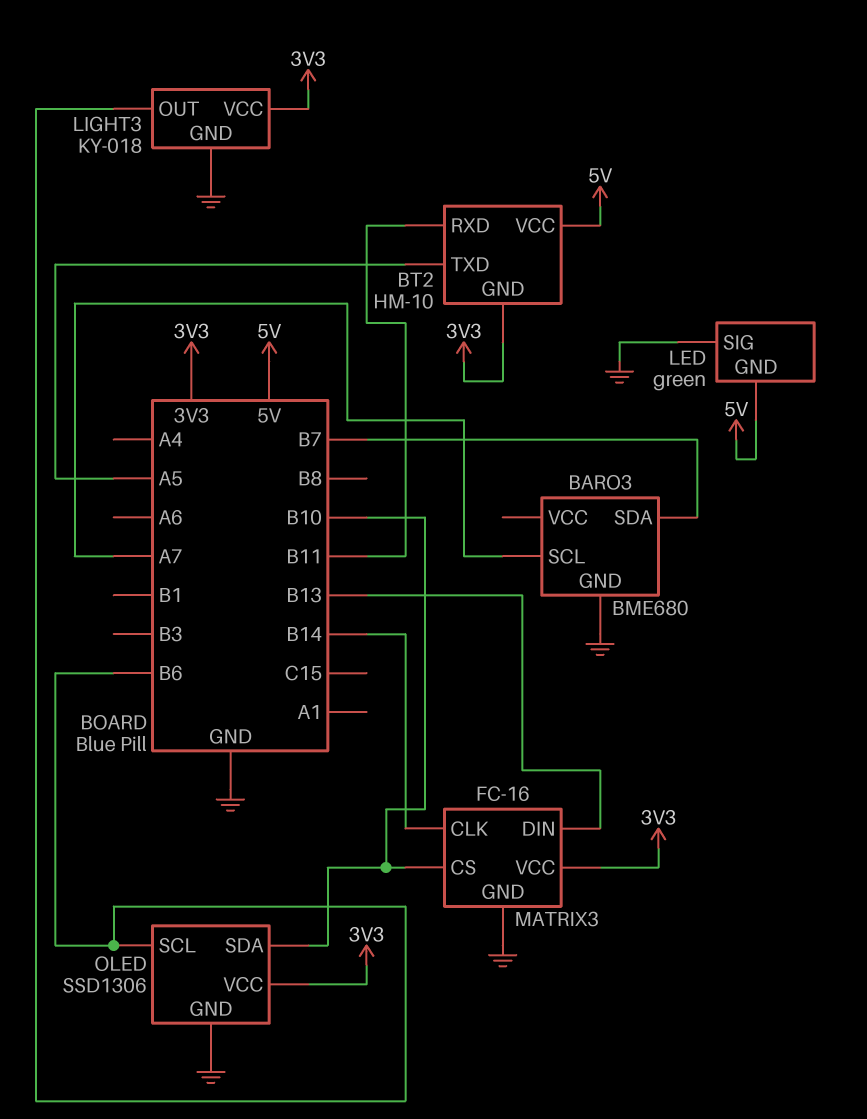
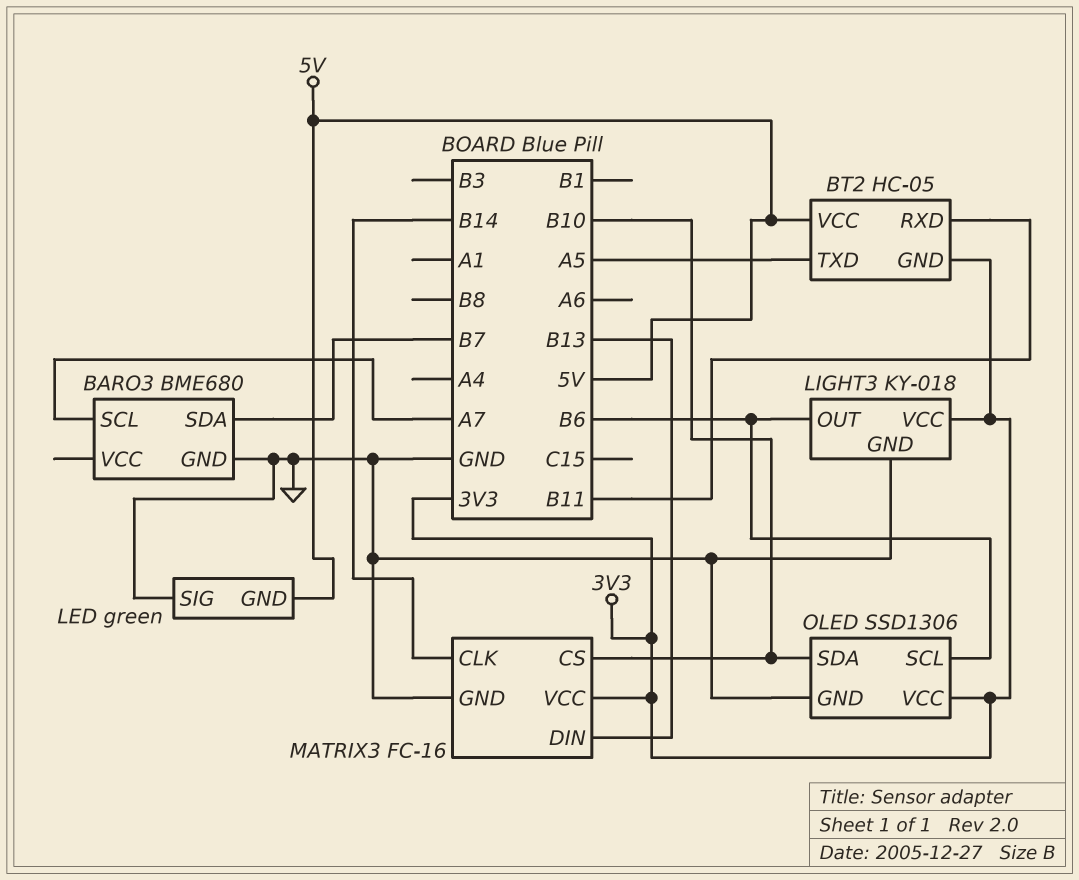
BT2: HM-10 -> HC-05

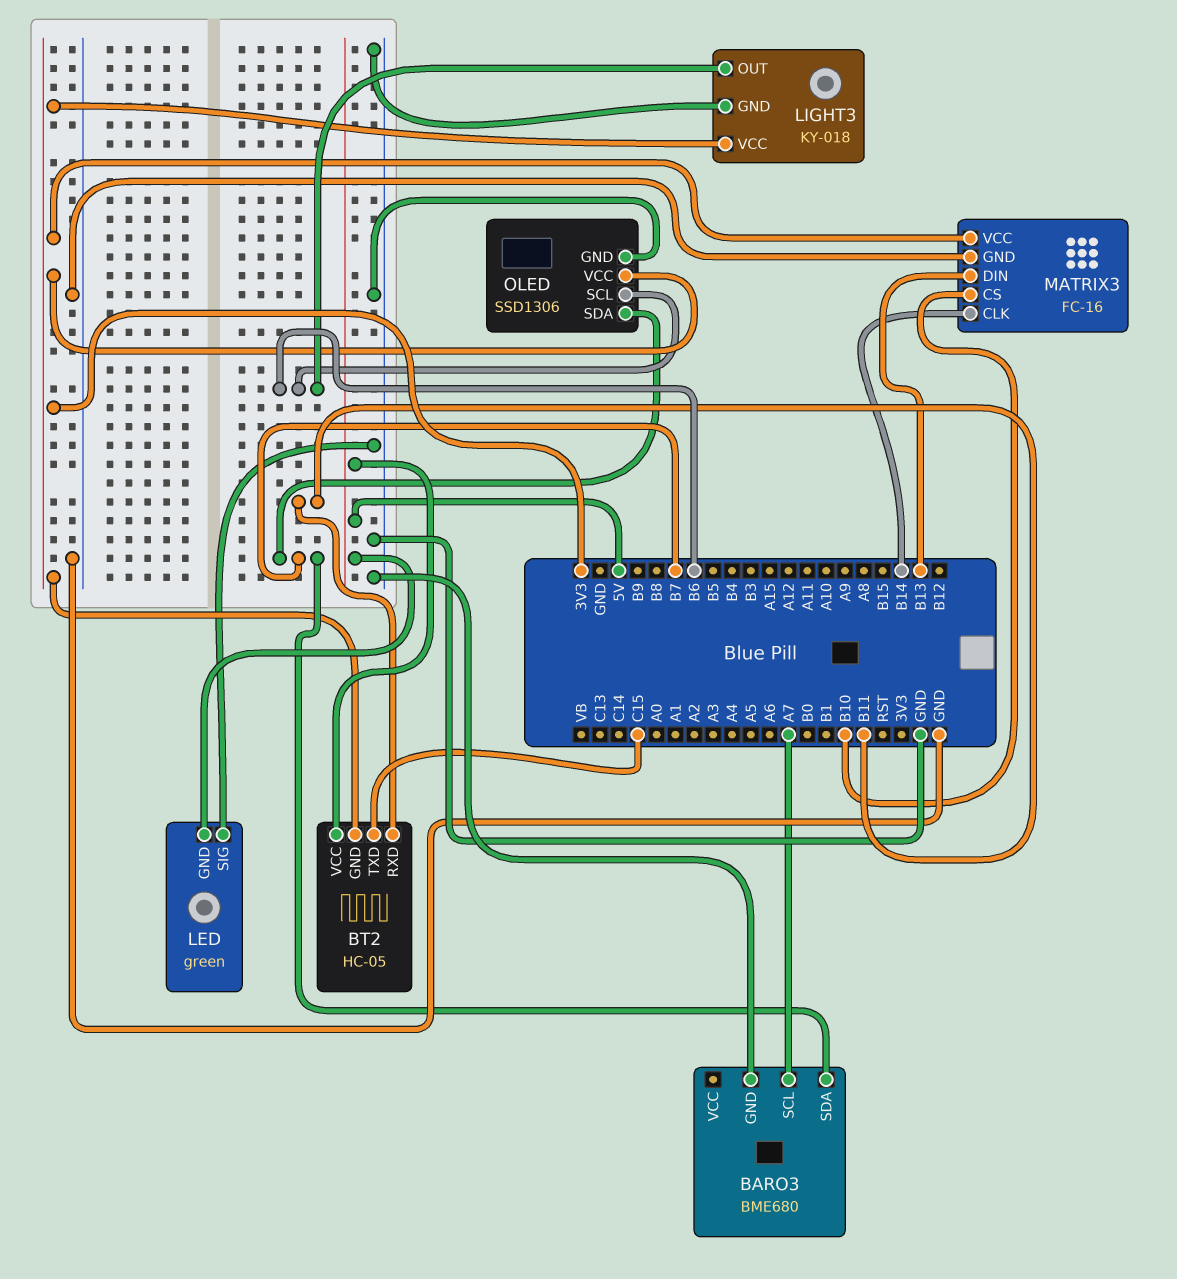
BT2 pin TXD: A5 -> C15
OLED pin SDA: B10 -> B7

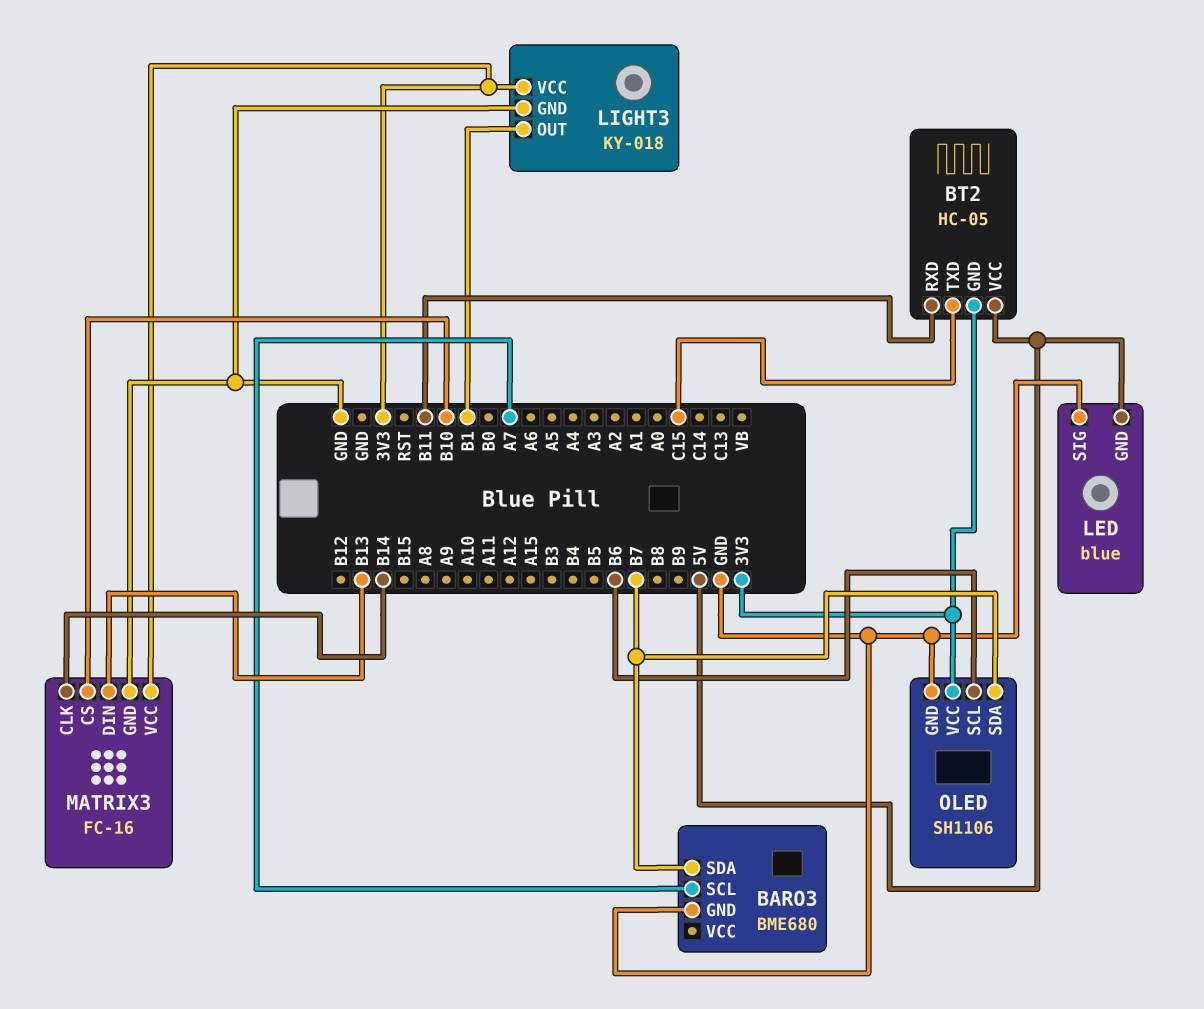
LED: green -> blue
LIGHT3 pin OUT: B6 -> B1
OLED: SSD1306 -> SH1106

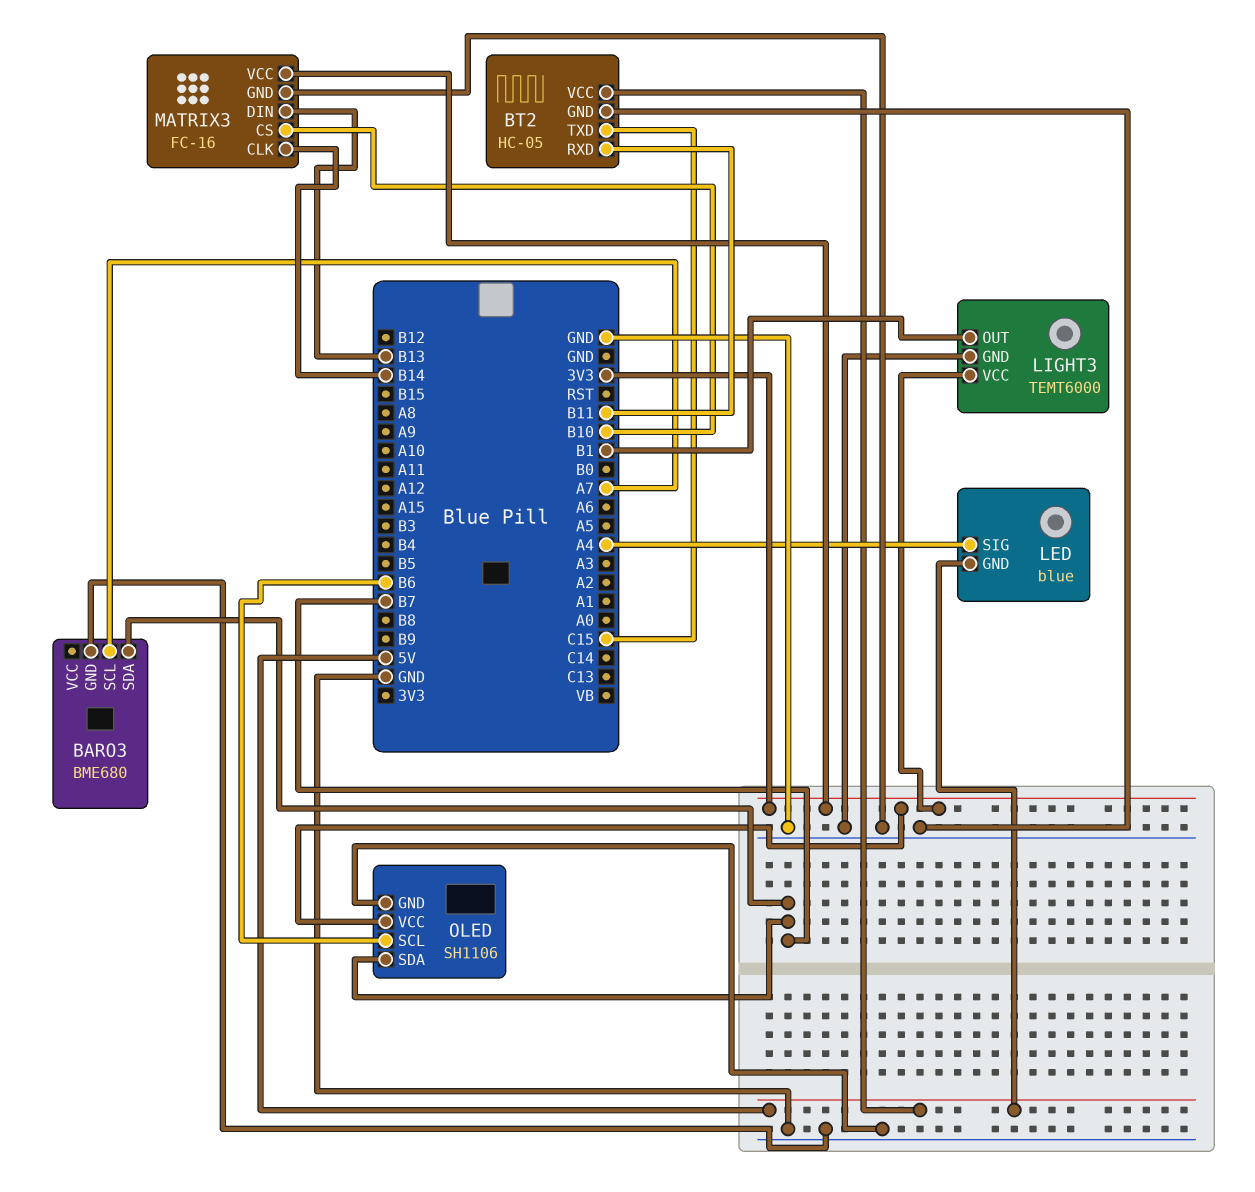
BT2 pin GND: 3V3 -> GND
LED pin SIG: GND -> A4
LIGHT3: KY-018 -> TEMT6000

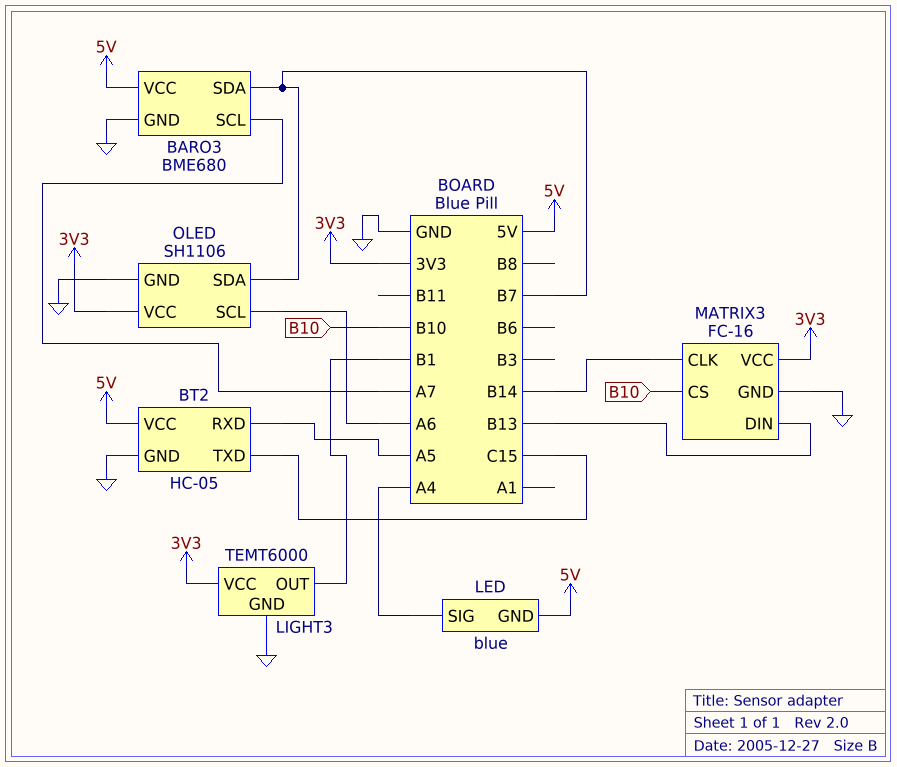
BARO3 pin VCC: none -> 5V
BT2 pin RXD: B11 -> A5
OLED pin SCL: B6 -> A6

